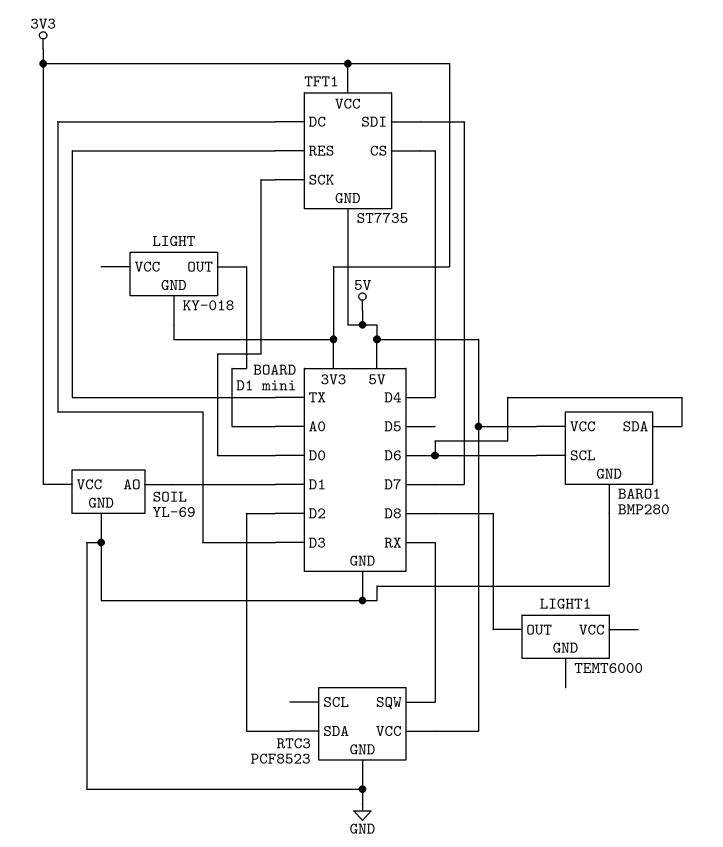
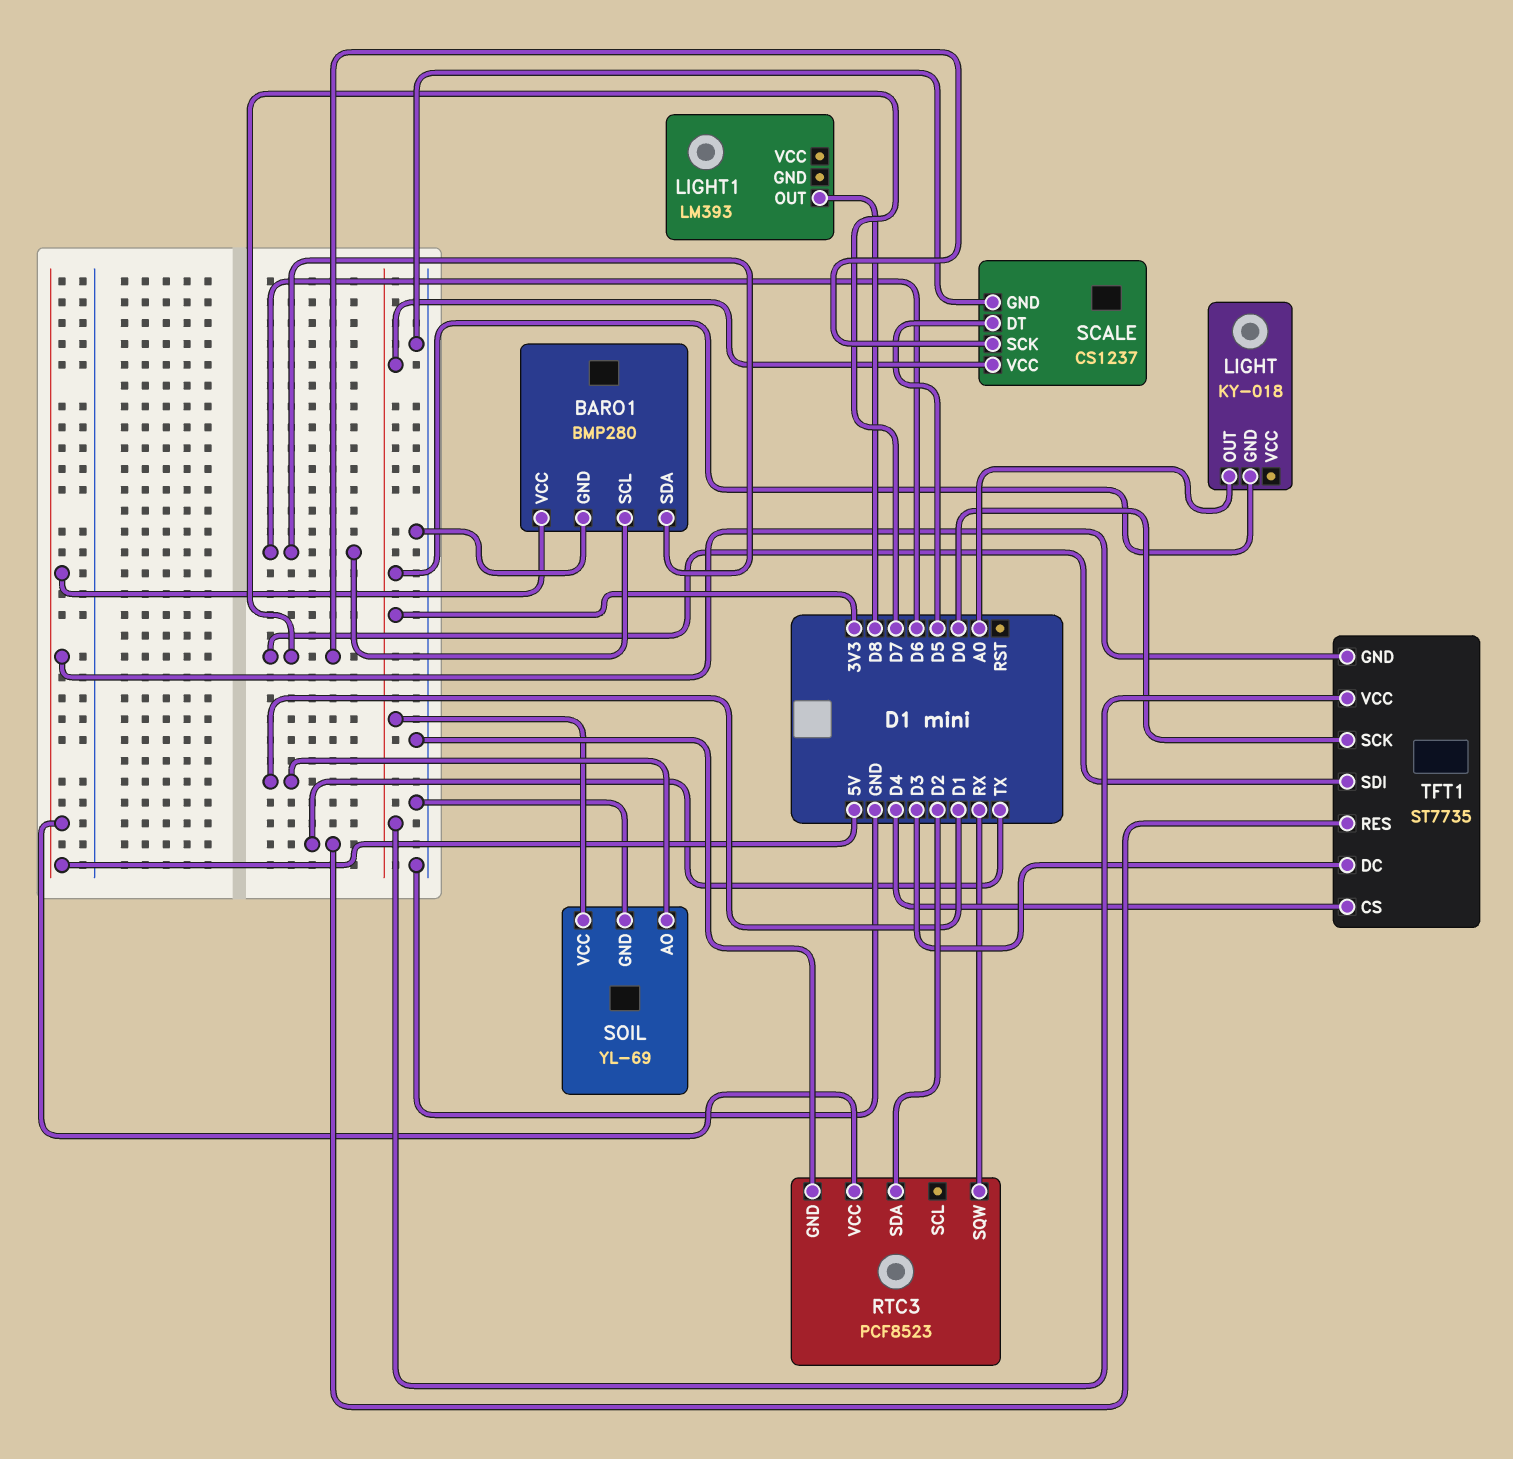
LIGHT1: TEMT6000 -> LM393
SCALE: none -> CS1237
SCALE pin DT: none -> D5
SCALE pin GND: none -> GND
SCALE pin SCK: none -> D7
SCALE pin VCC: none -> 3V3

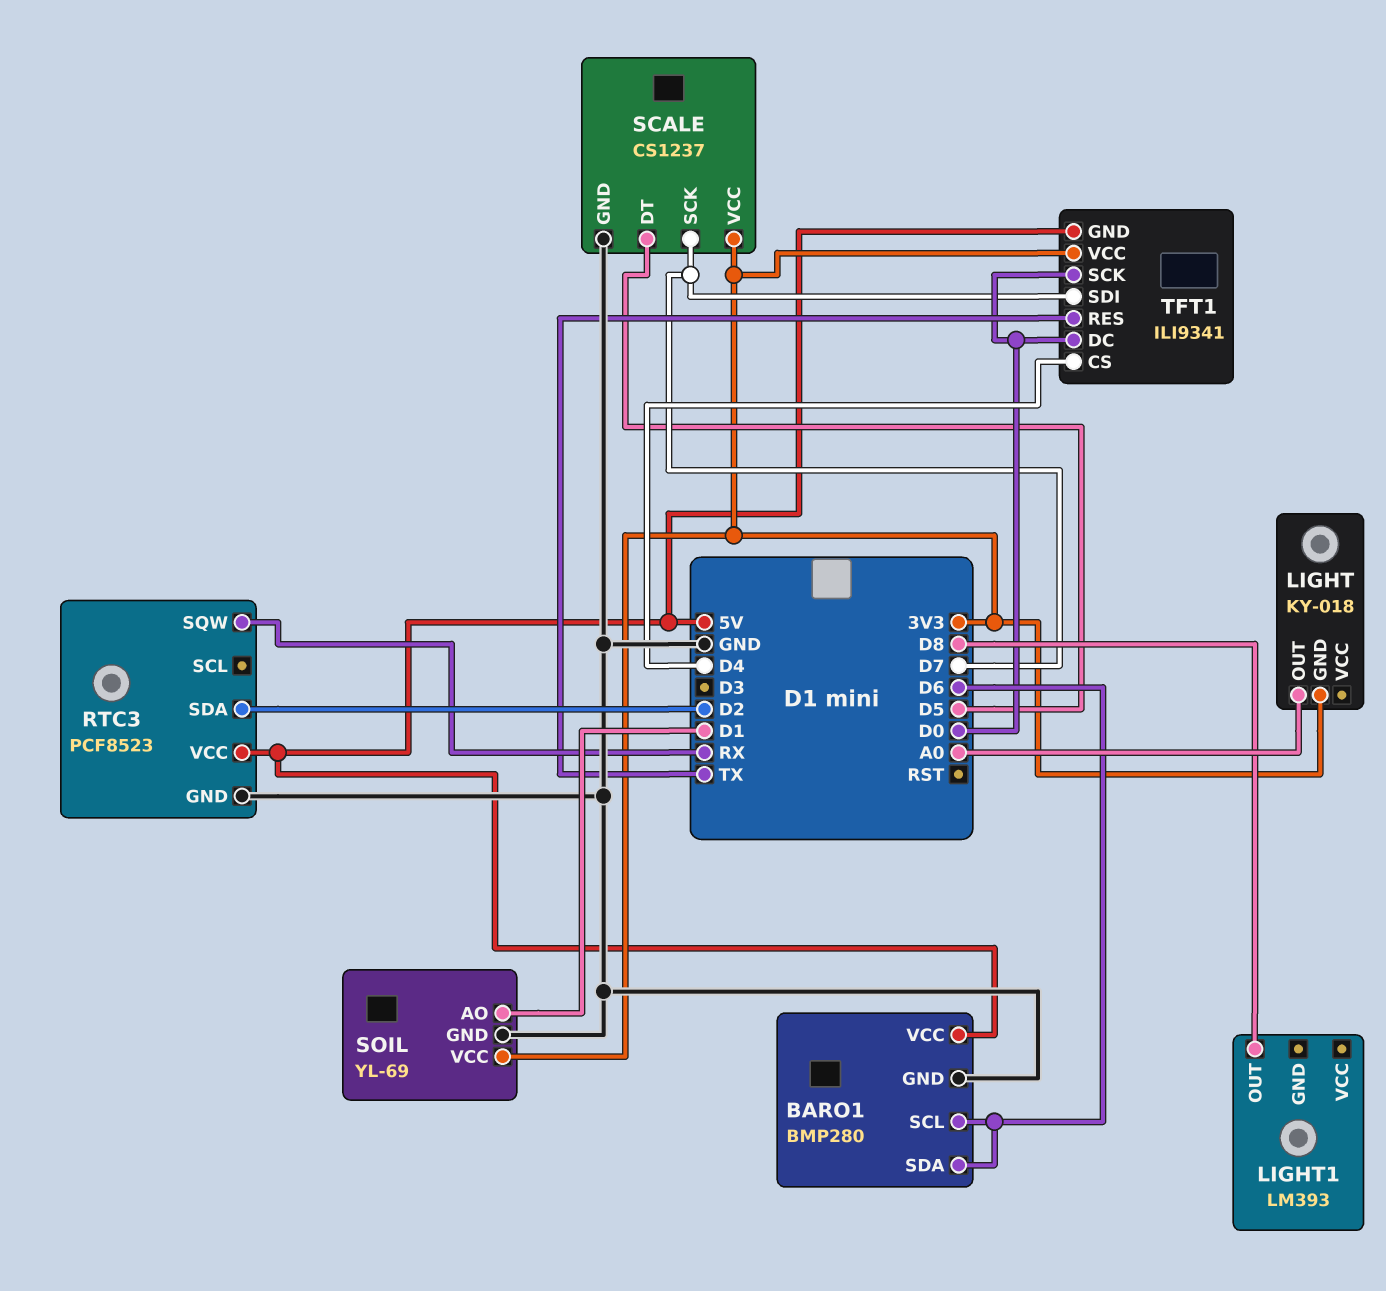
TFT1: ST7735 -> ILI9341
TFT1 pin DC: D3 -> D0

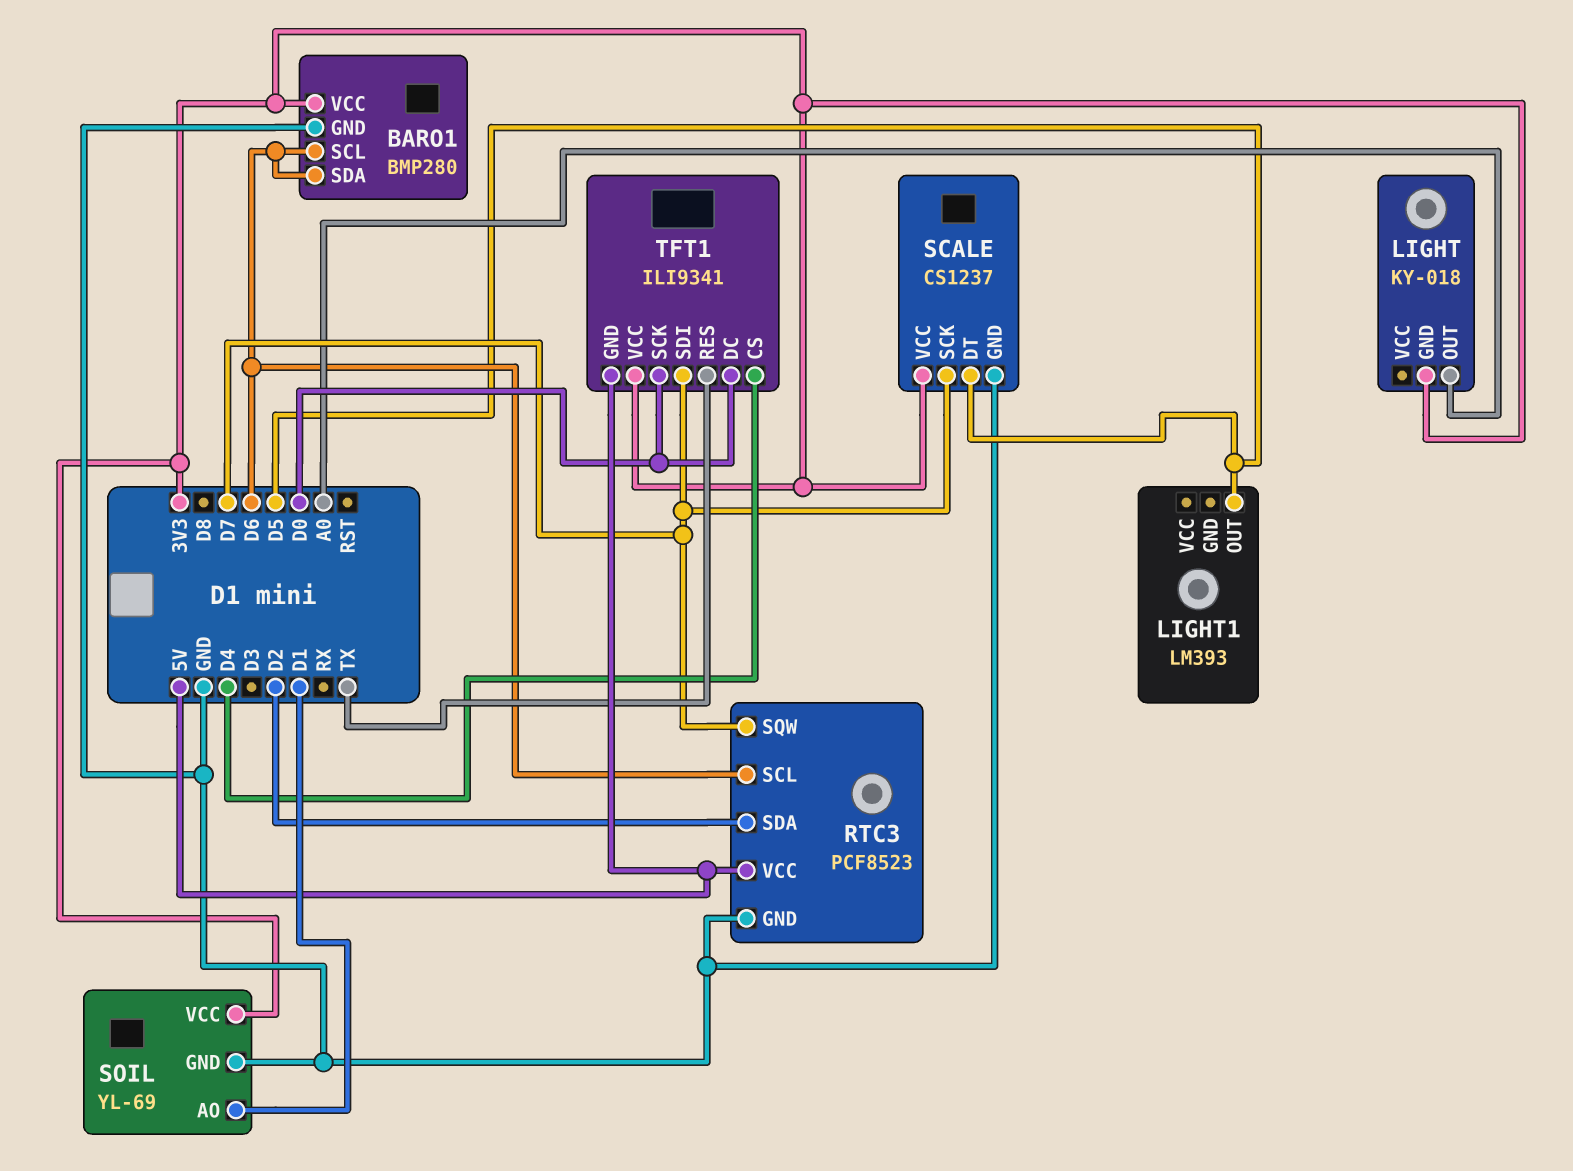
BARO1 pin VCC: 5V -> 3V3
LIGHT1 pin OUT: D8 -> D5
RTC3 pin SCL: none -> D6
RTC3 pin SQW: RX -> D7

